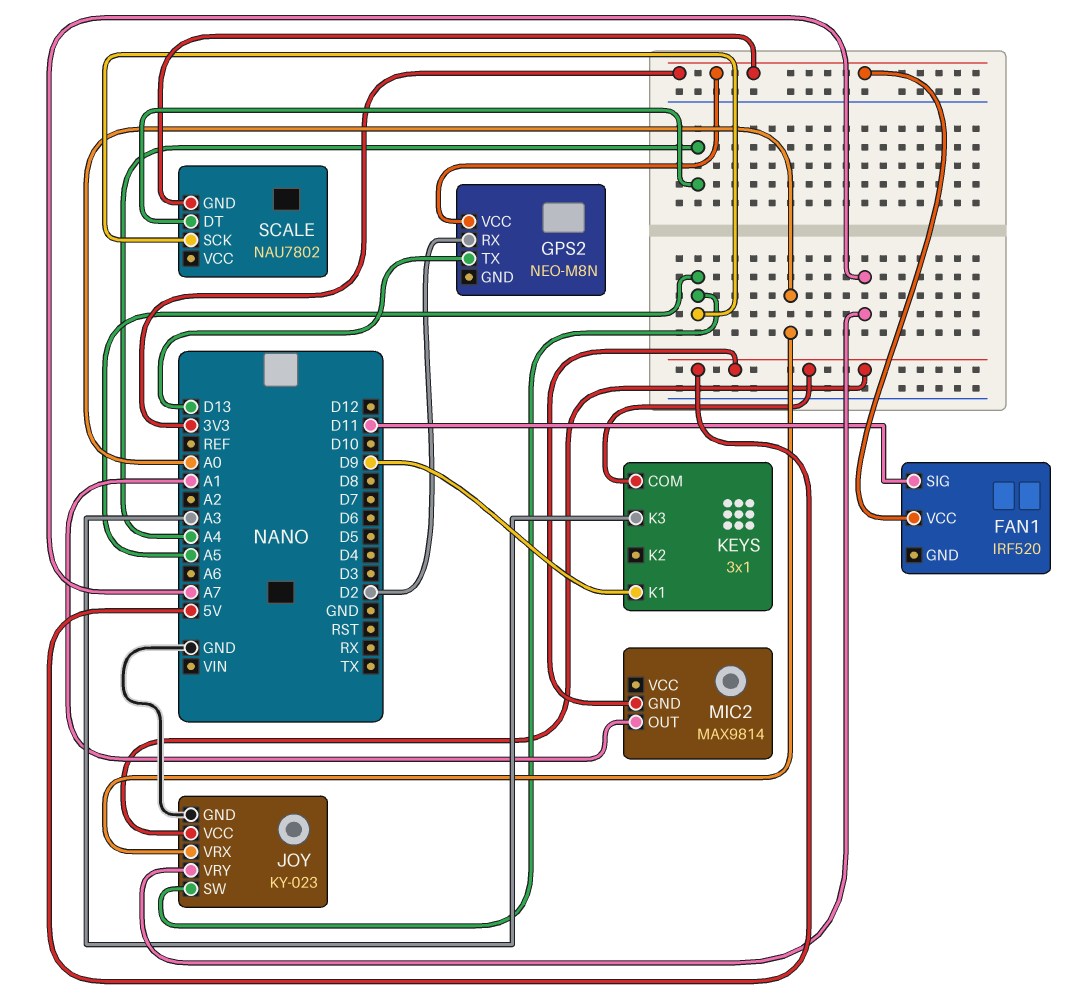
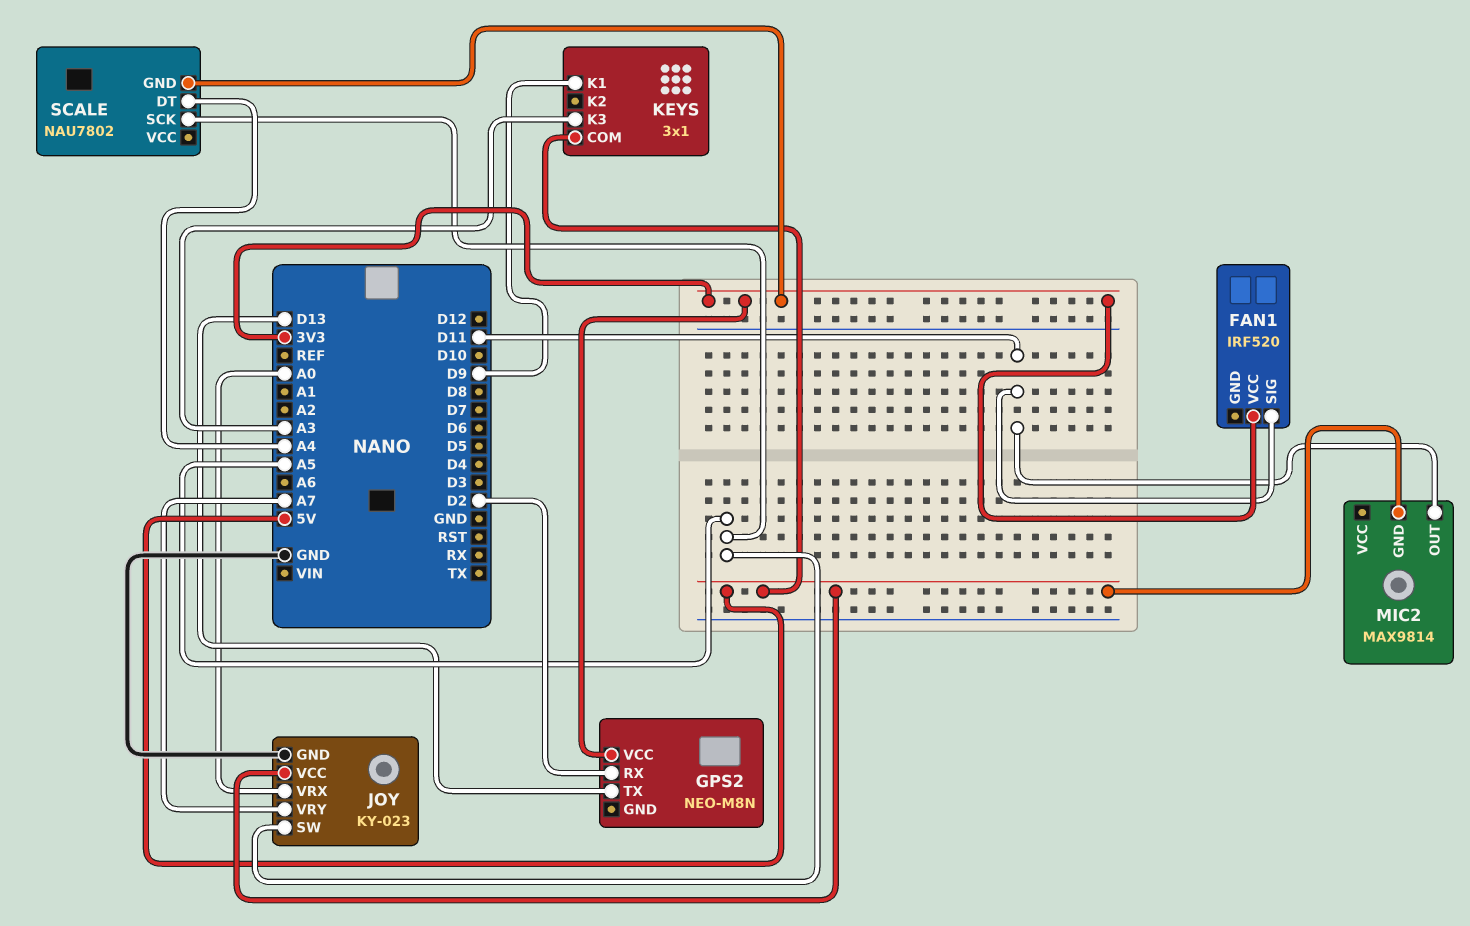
MIC2 pin OUT: A1 -> D11

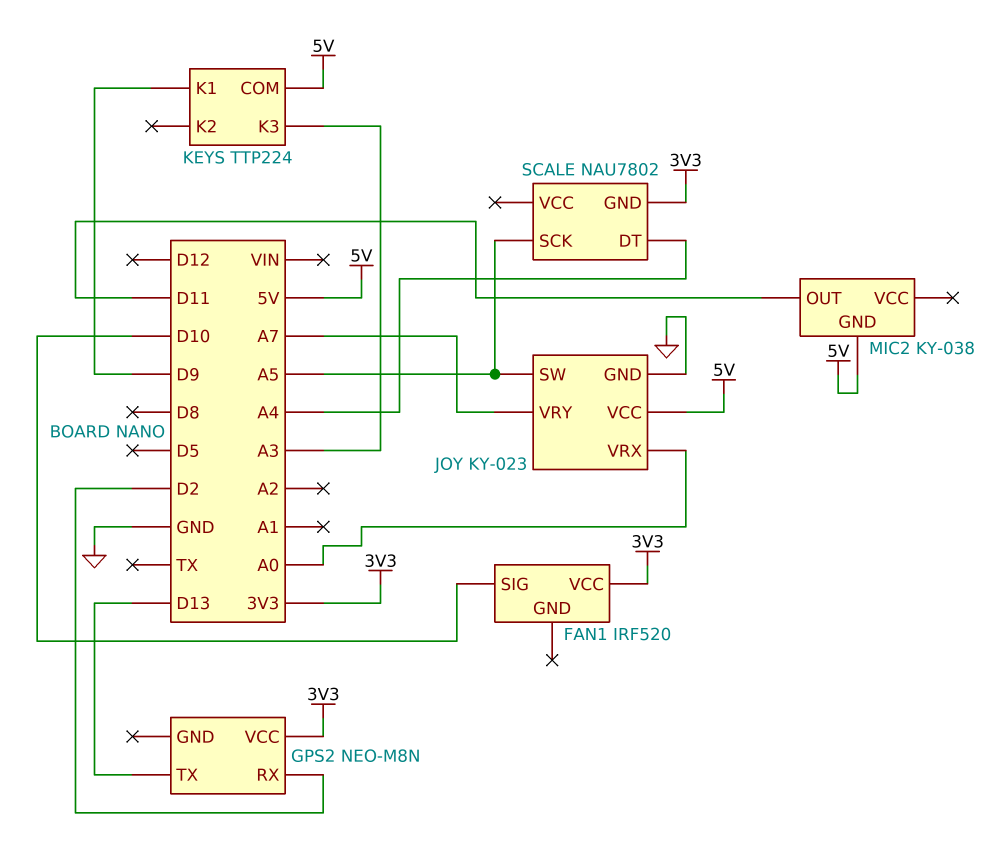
FAN1 pin SIG: D11 -> D10
KEYS: 3x1 -> TTP224
MIC2: MAX9814 -> KY-038

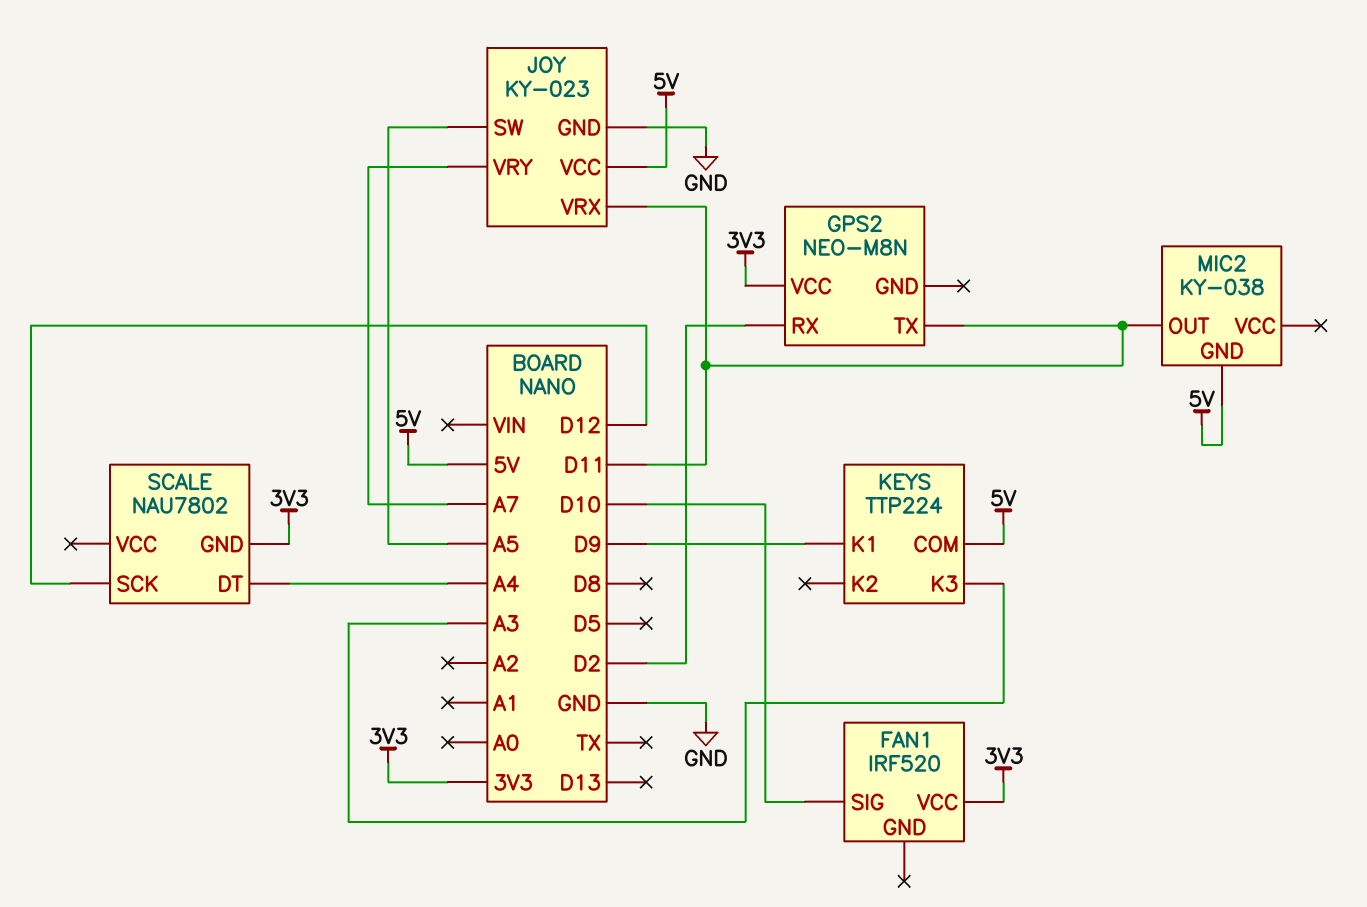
GPS2 pin TX: D13 -> D11
JOY pin VRX: A0 -> D11
SCALE pin SCK: A5 -> D12

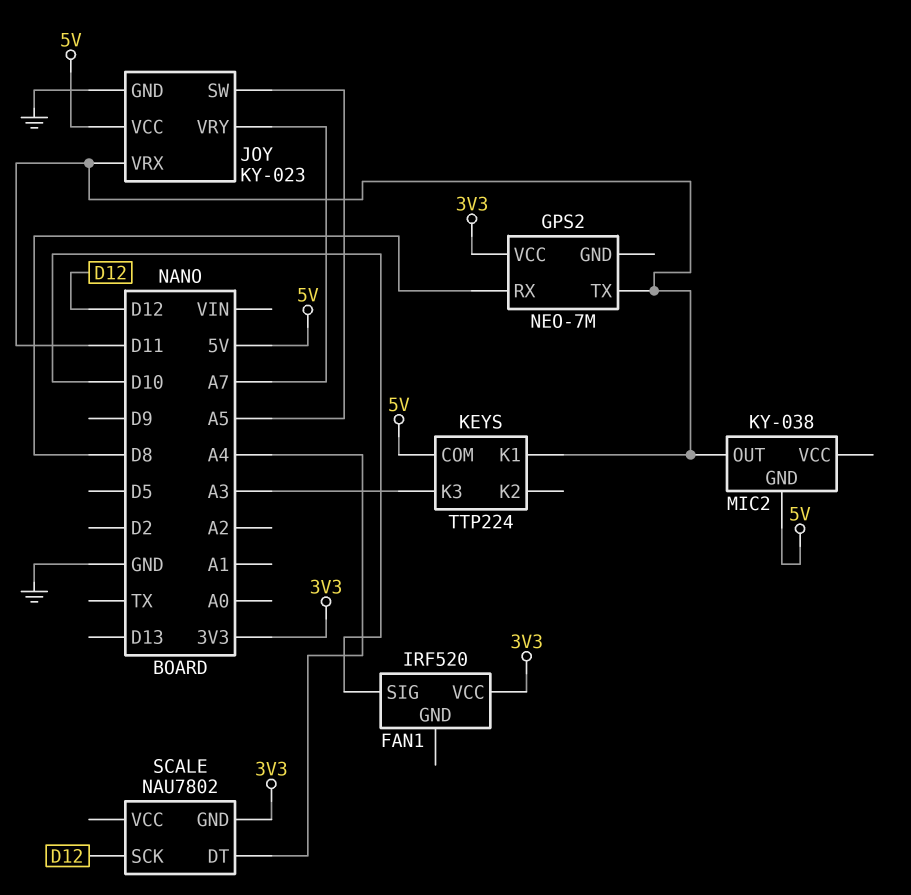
GPS2: NEO-M8N -> NEO-7M
GPS2 pin RX: D2 -> D8
KEYS pin K1: D9 -> D11

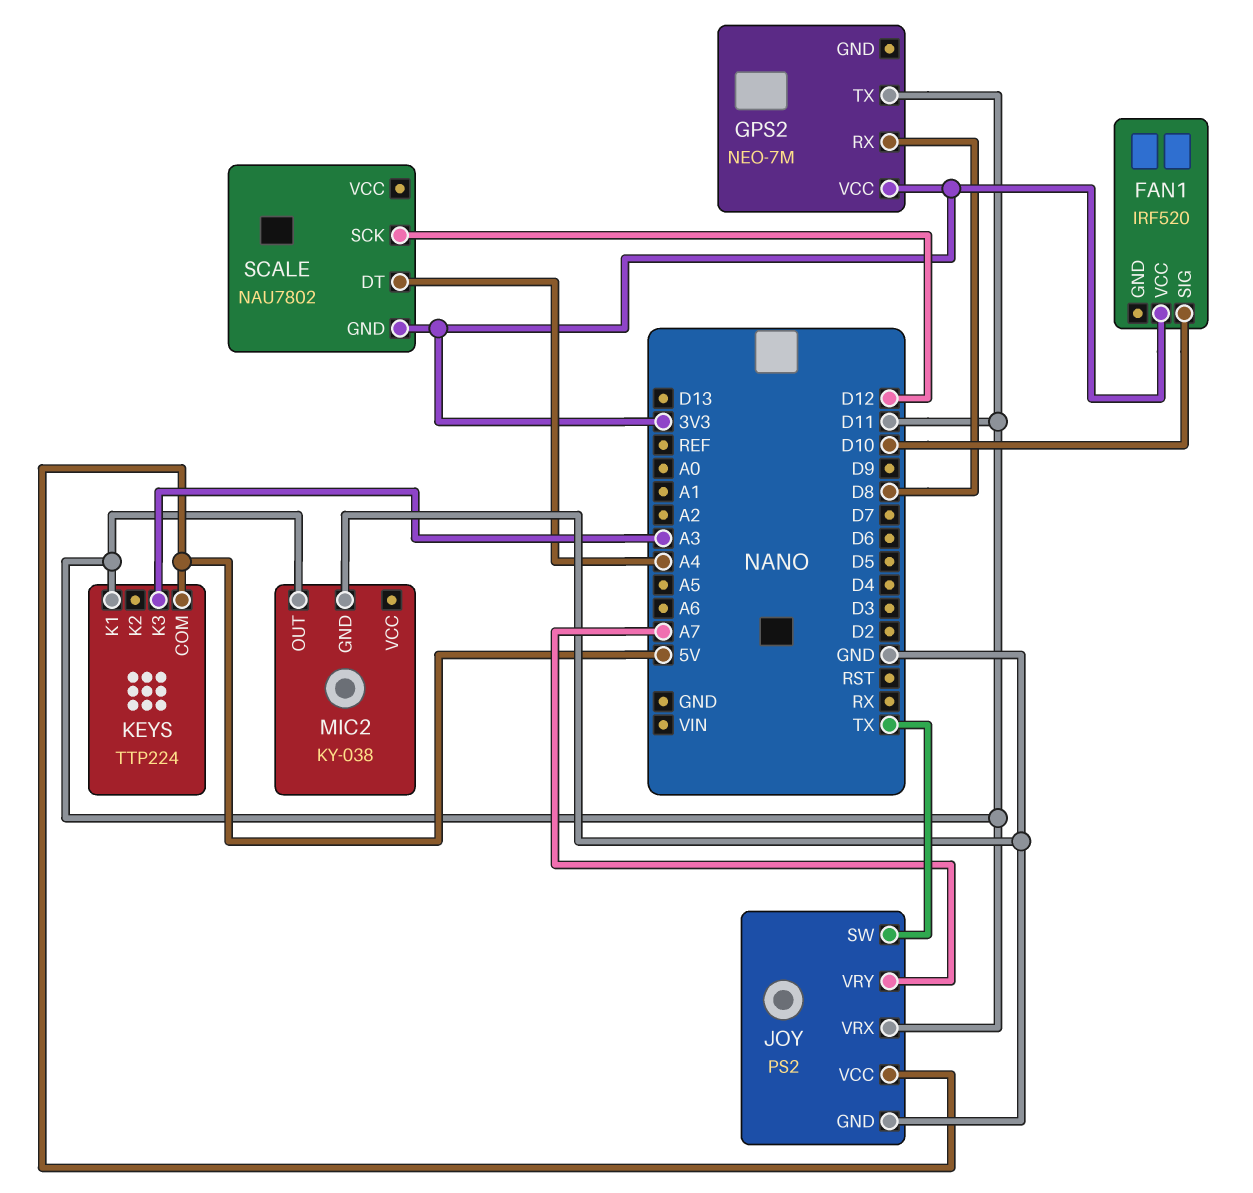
JOY: KY-023 -> PS2
JOY pin SW: A5 -> TX
MIC2 pin GND: 5V -> GND

